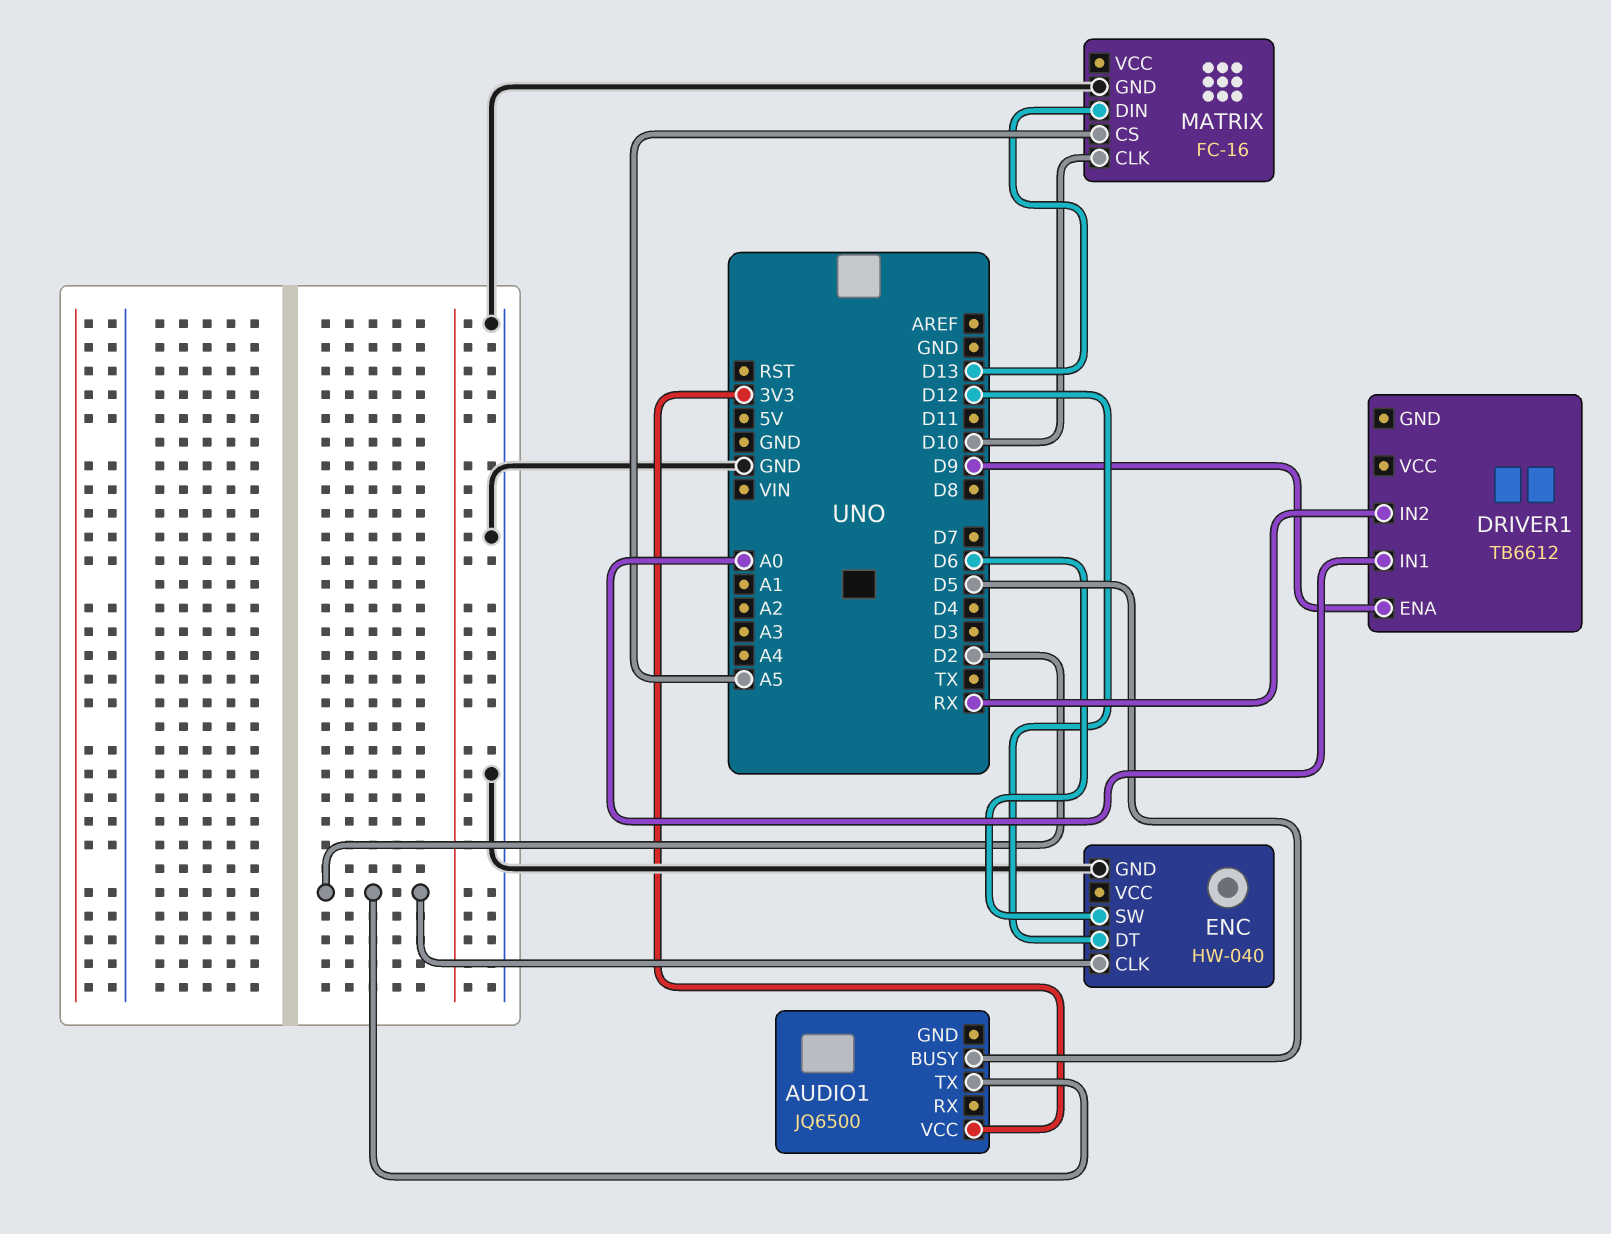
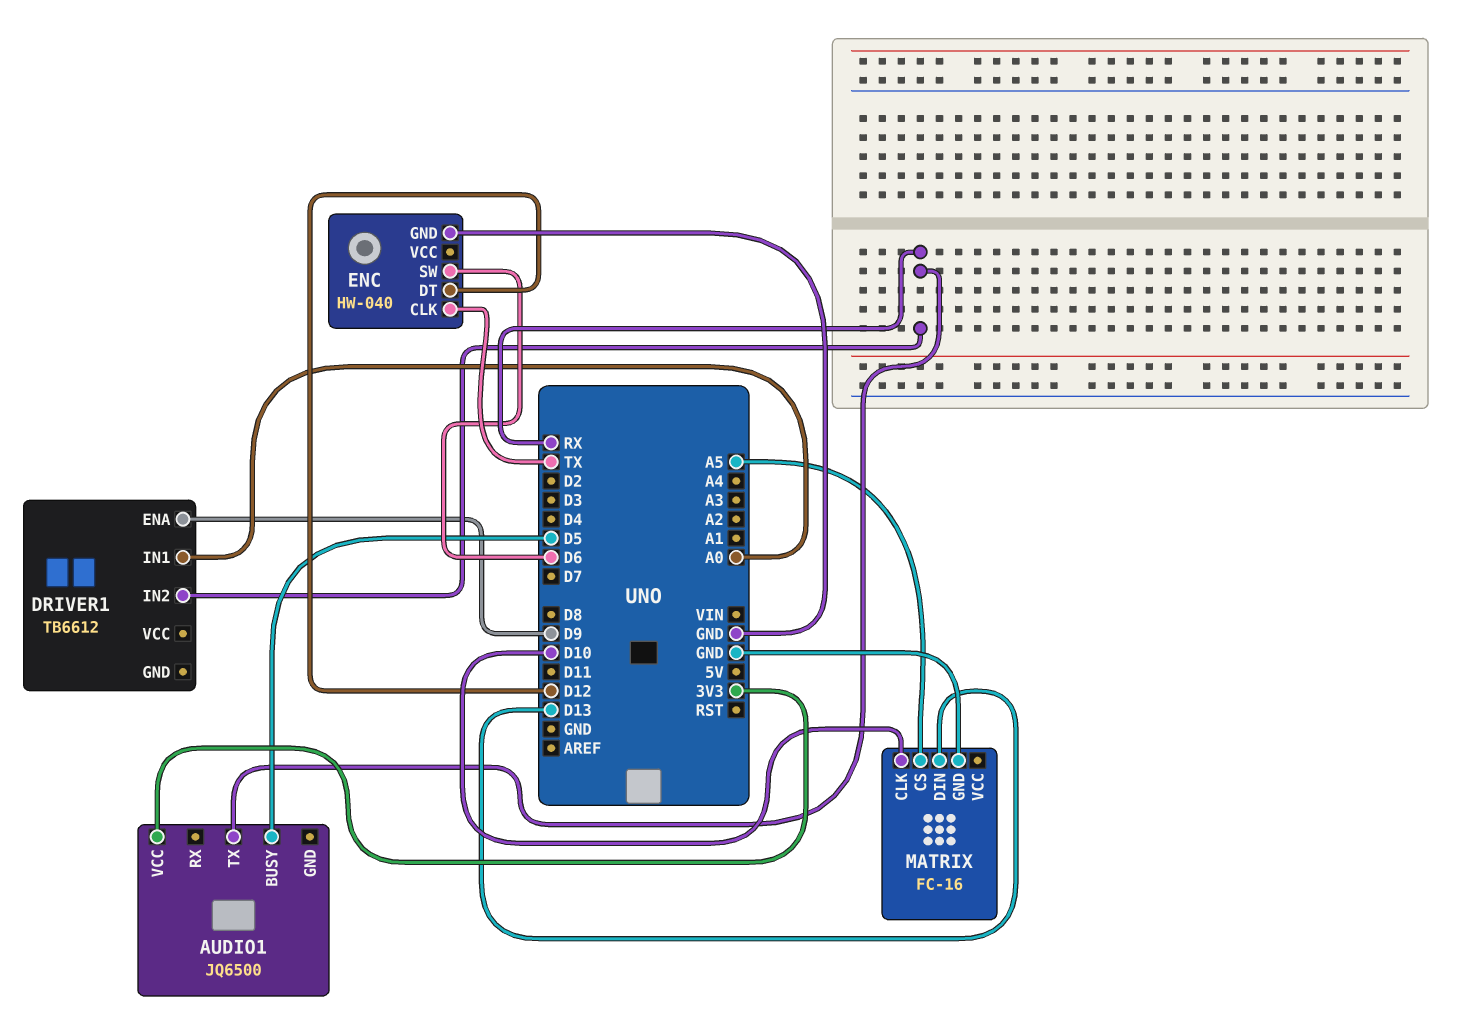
AUDIO1 pin TX: D2 -> RX
ENC pin CLK: D2 -> TX

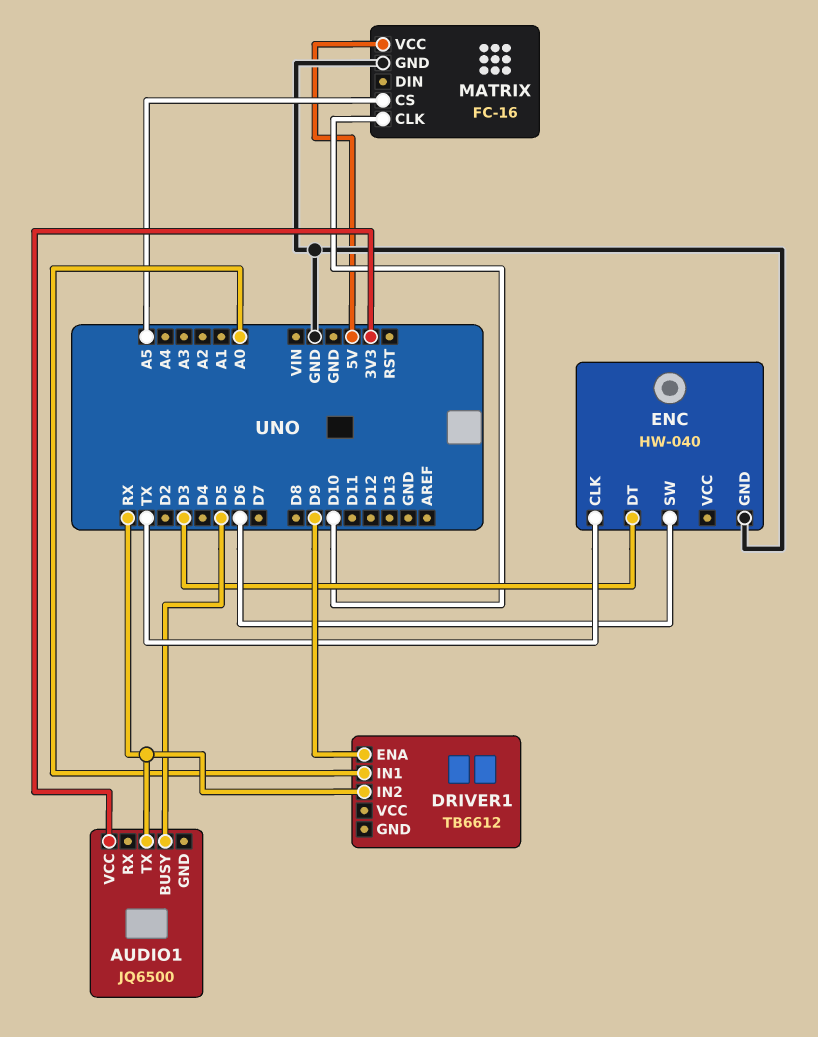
ENC pin DT: D12 -> D3
MATRIX pin DIN: D13 -> none
MATRIX pin VCC: none -> 5V

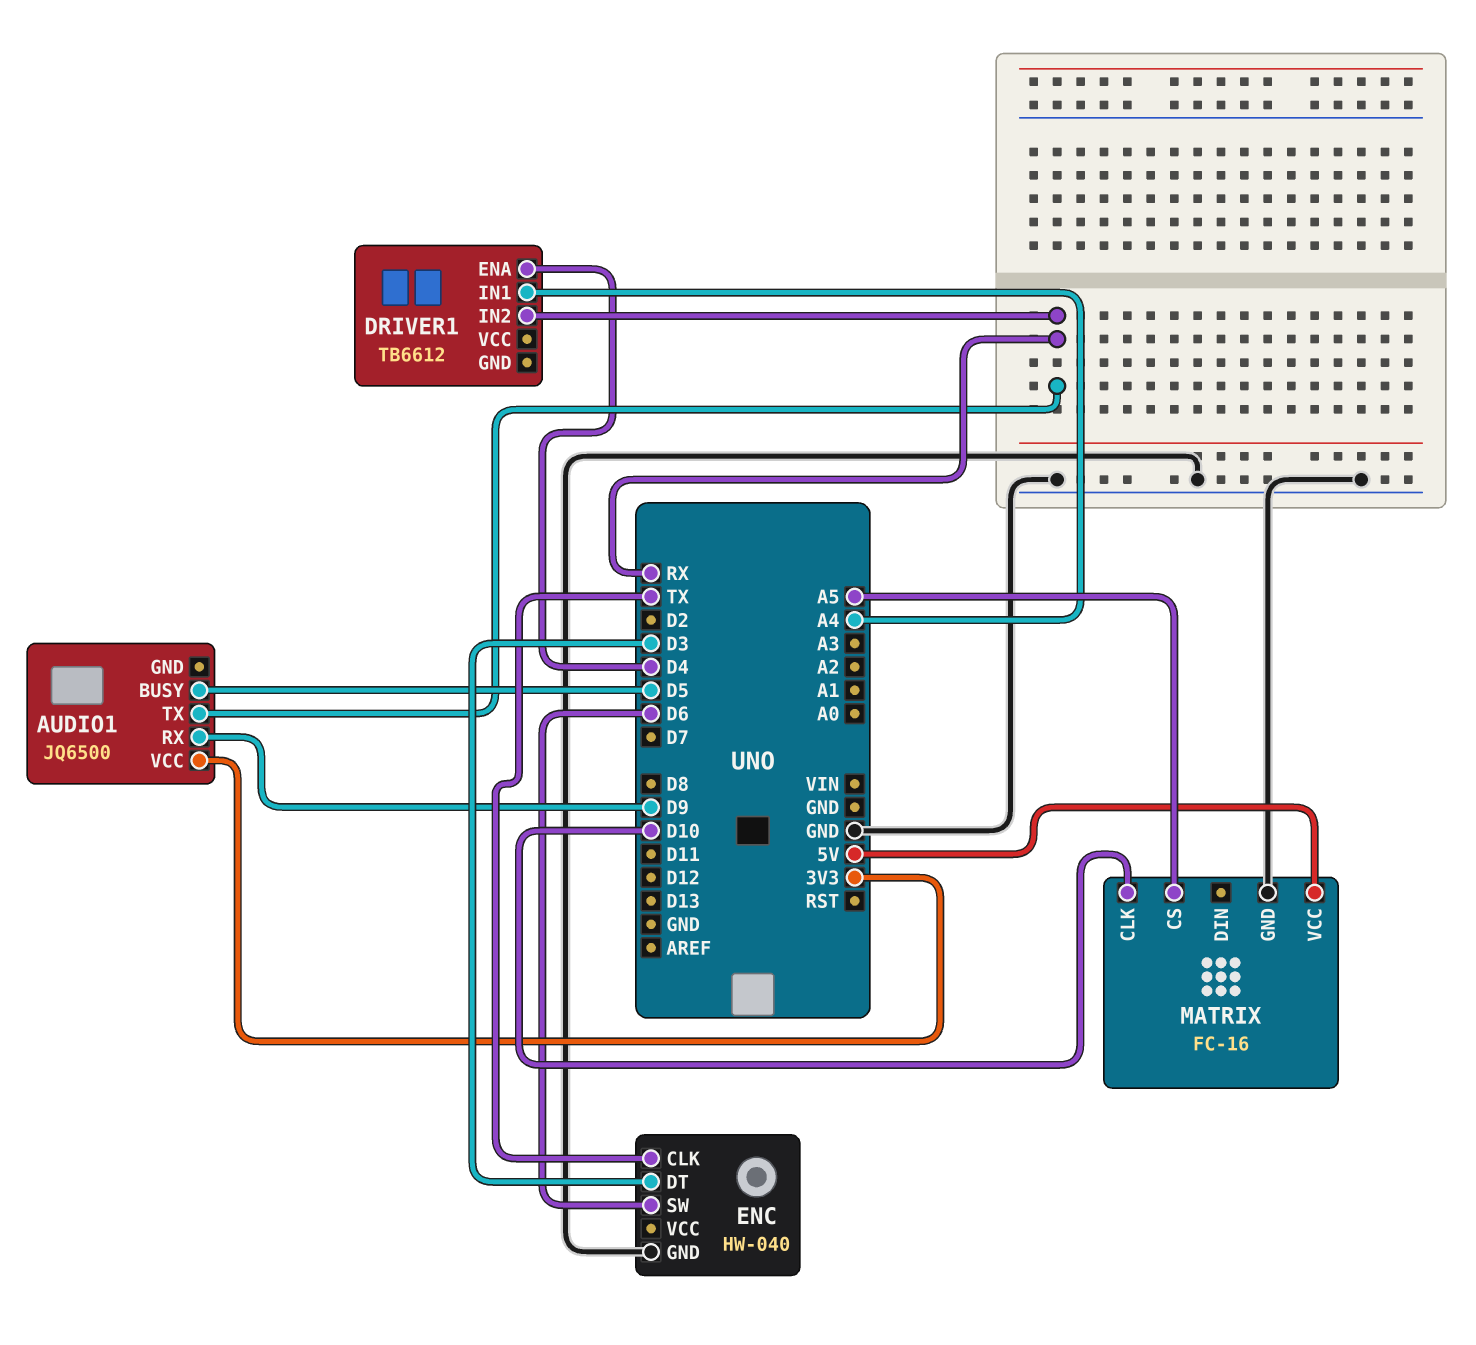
AUDIO1 pin RX: none -> D9
DRIVER1 pin ENA: D9 -> D4
DRIVER1 pin IN1: A0 -> A4

